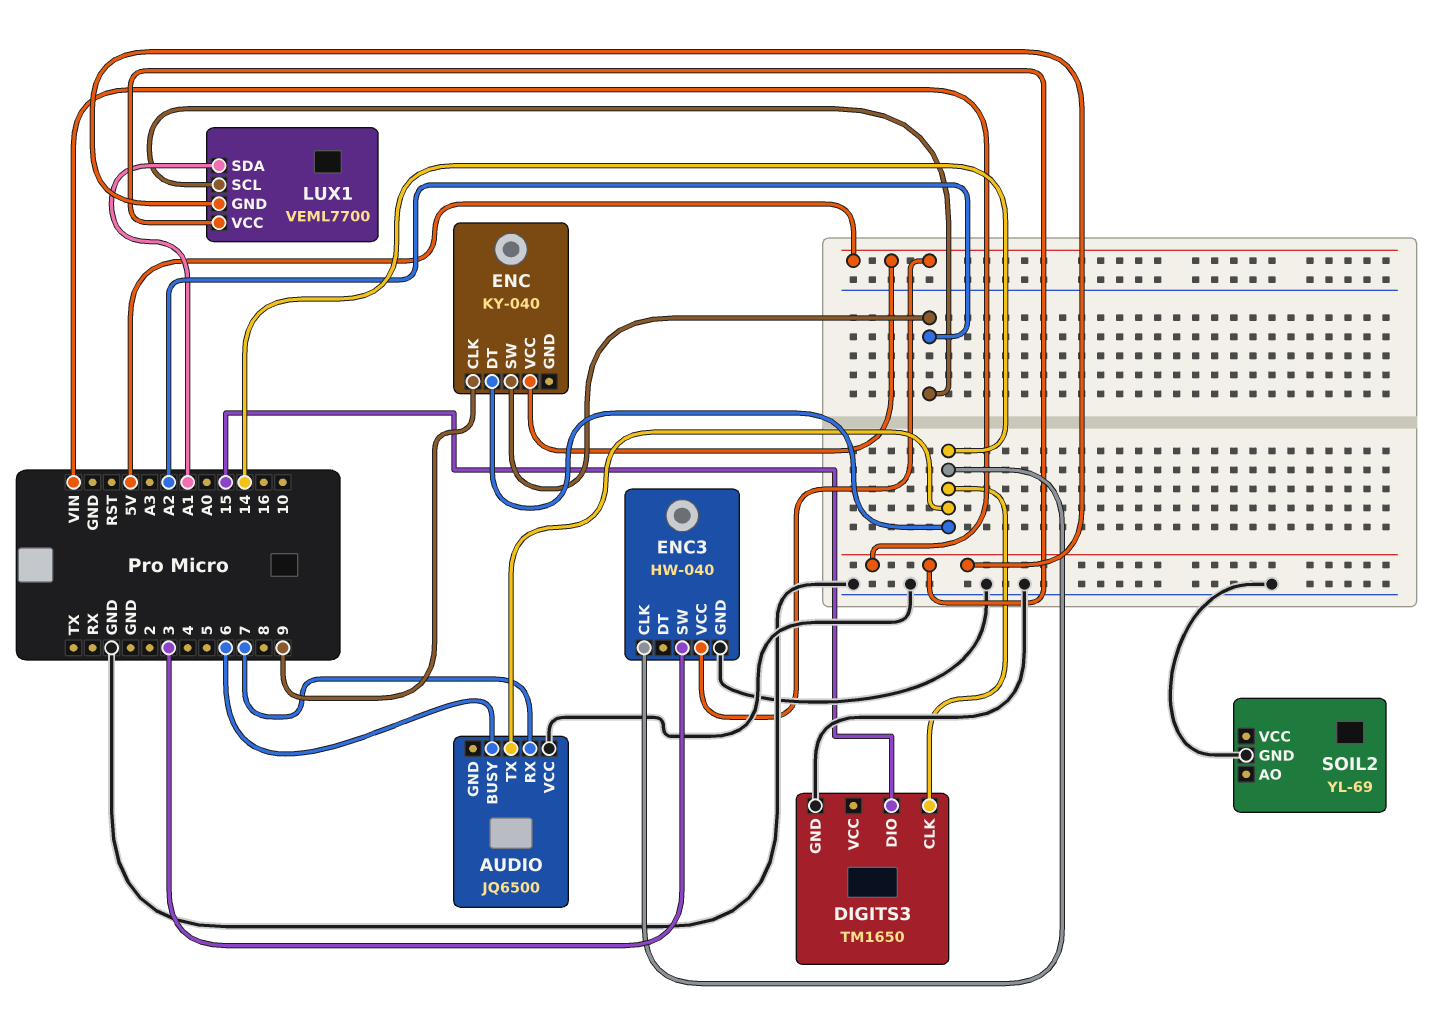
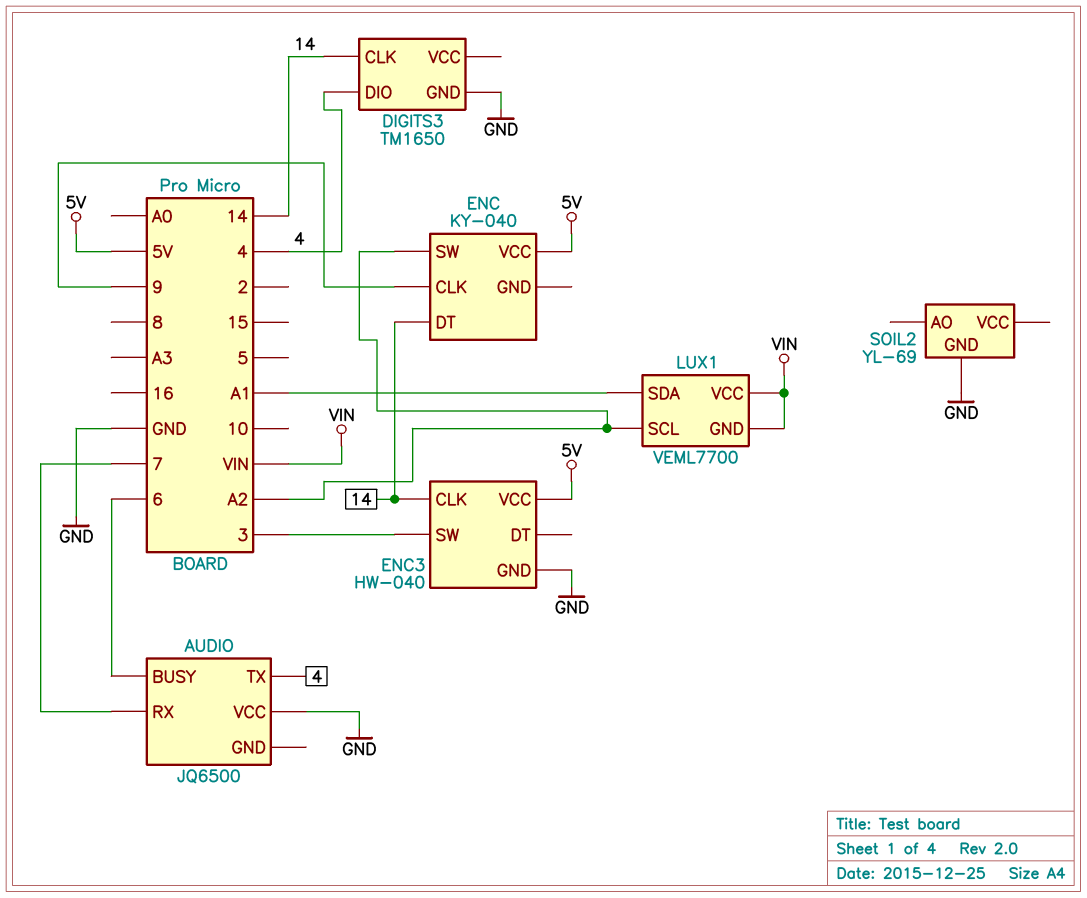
AUDIO pin TX: 14 -> 4
DIGITS3 pin DIO: 15 -> 4

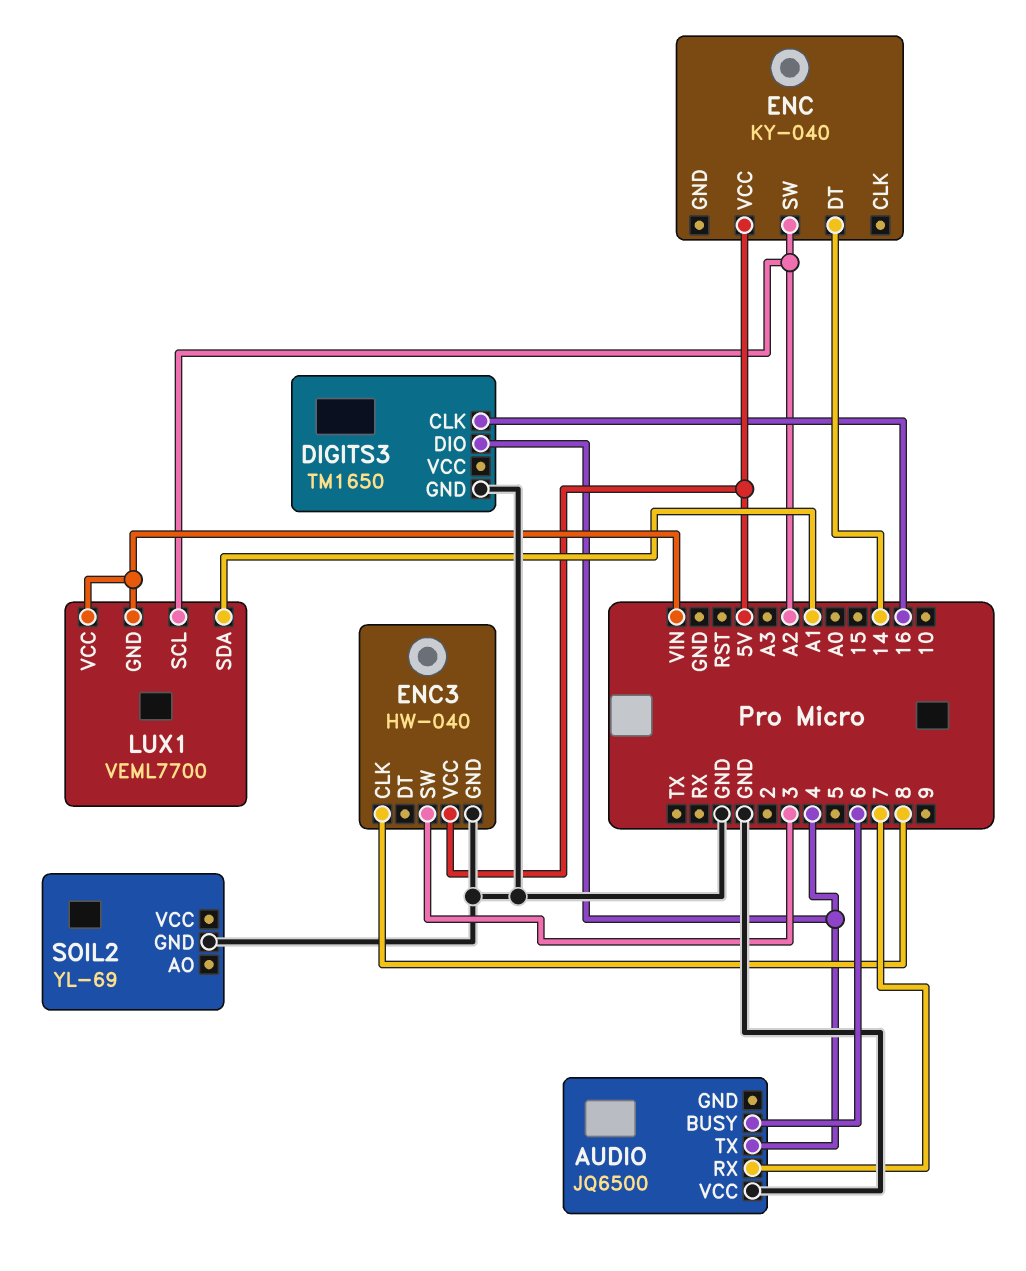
DIGITS3 pin CLK: 14 -> 16
ENC pin CLK: 9 -> none
ENC3 pin CLK: 14 -> 8

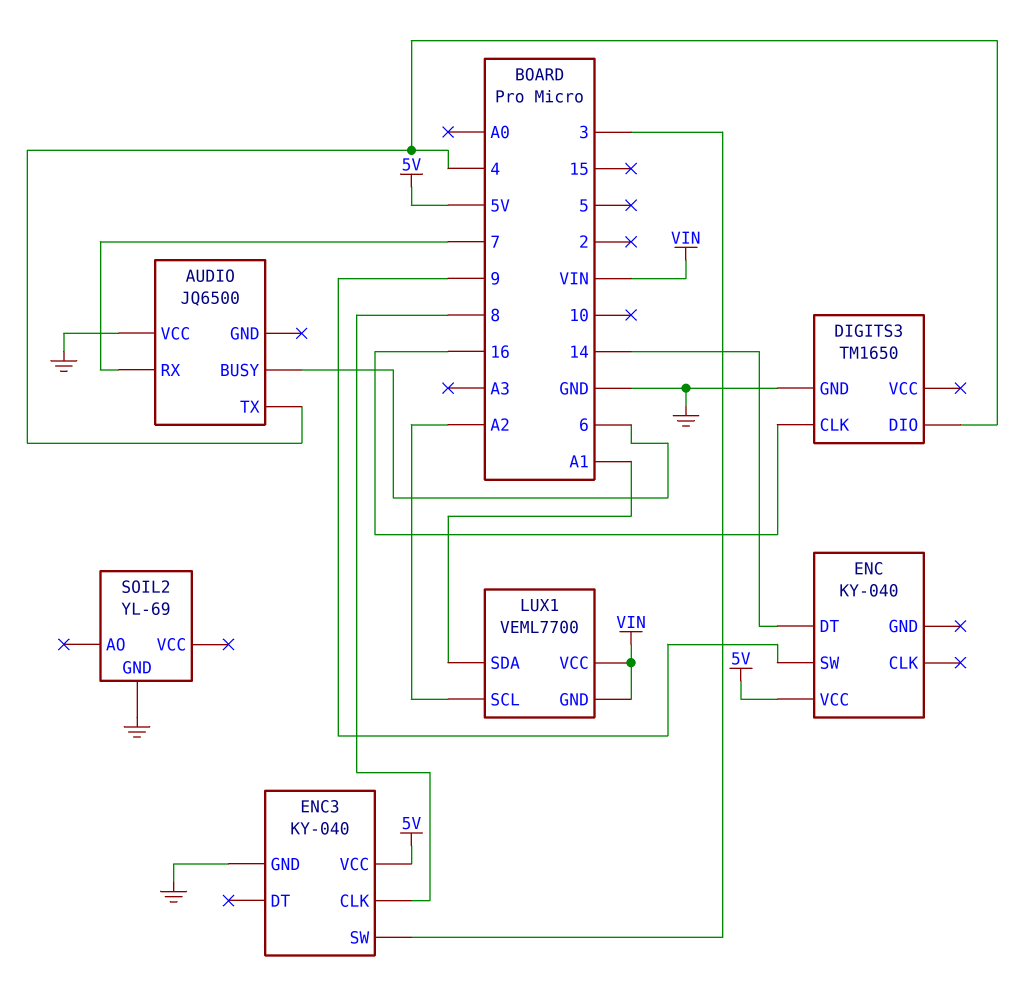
ENC pin SW: A2 -> 9
ENC3: HW-040 -> KY-040

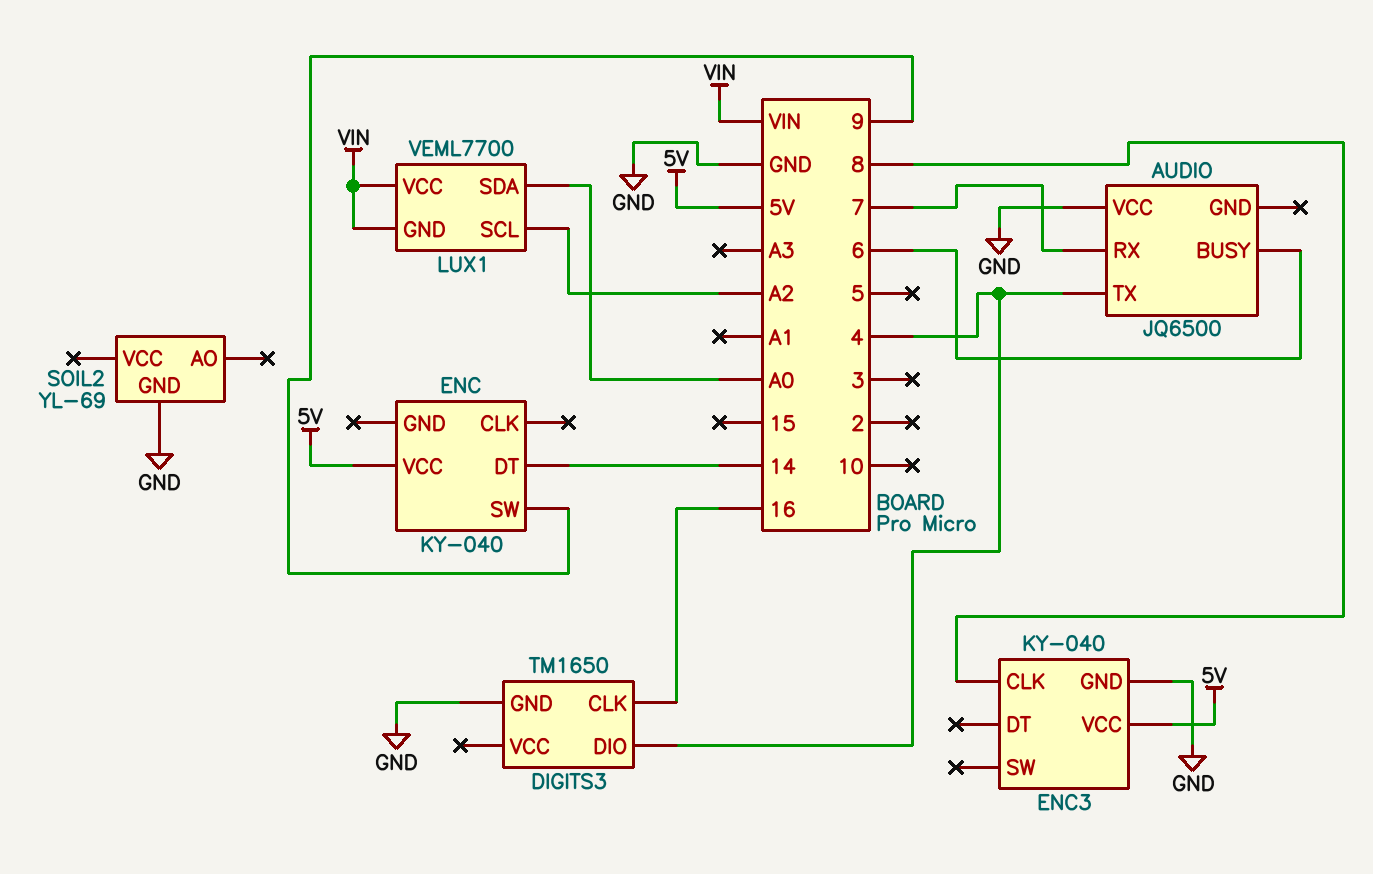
ENC3 pin SW: 3 -> none
LUX1 pin SDA: A1 -> A0

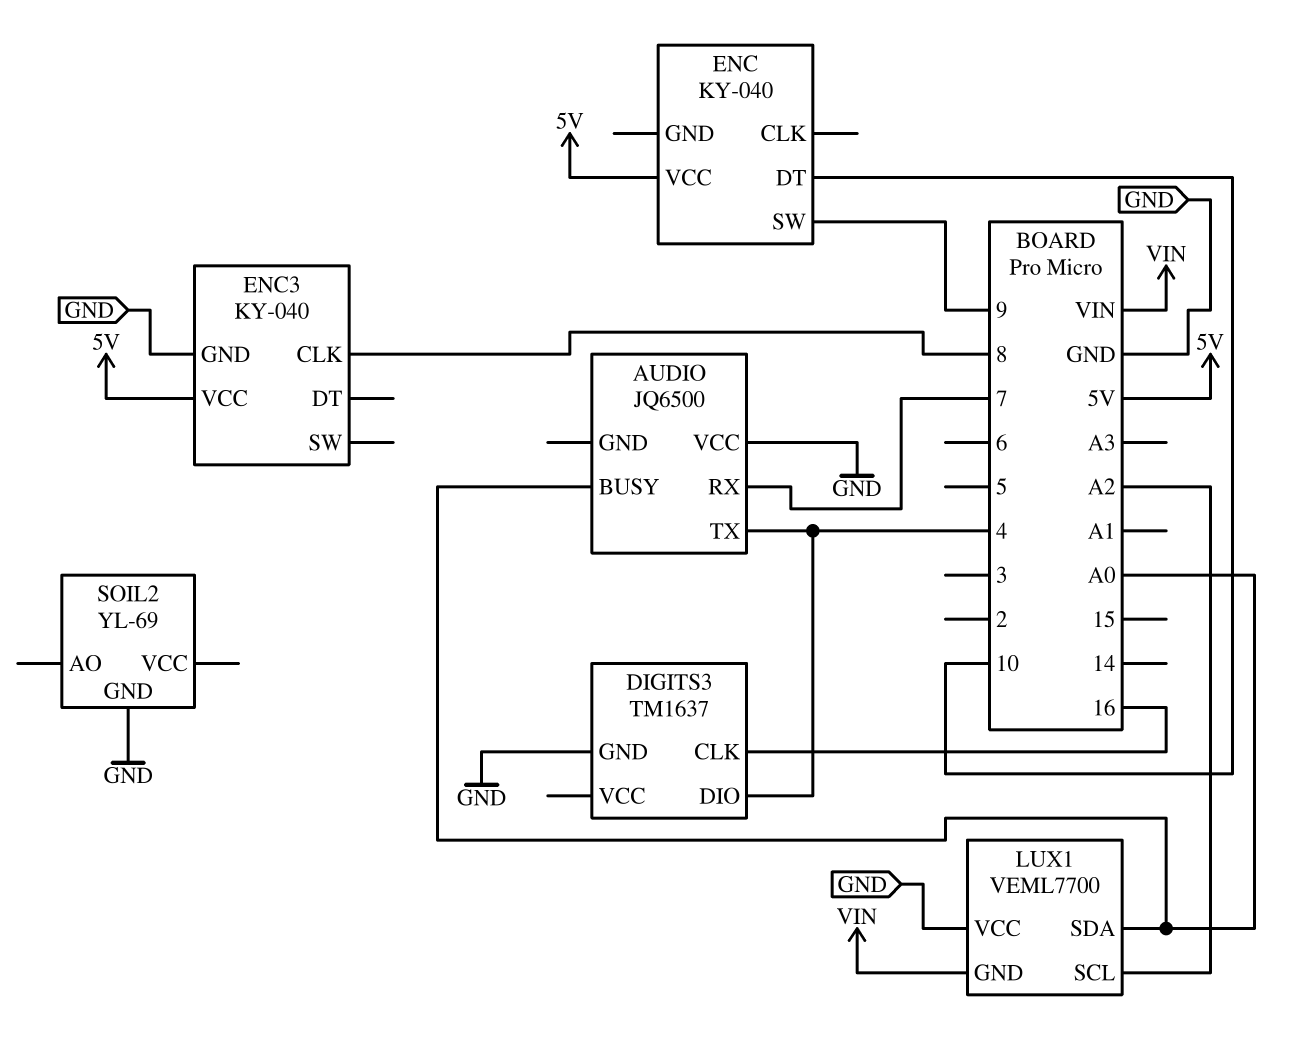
AUDIO pin BUSY: 6 -> A0
DIGITS3: TM1650 -> TM1637
ENC pin DT: 14 -> 10
LUX1 pin VCC: VIN -> GND

